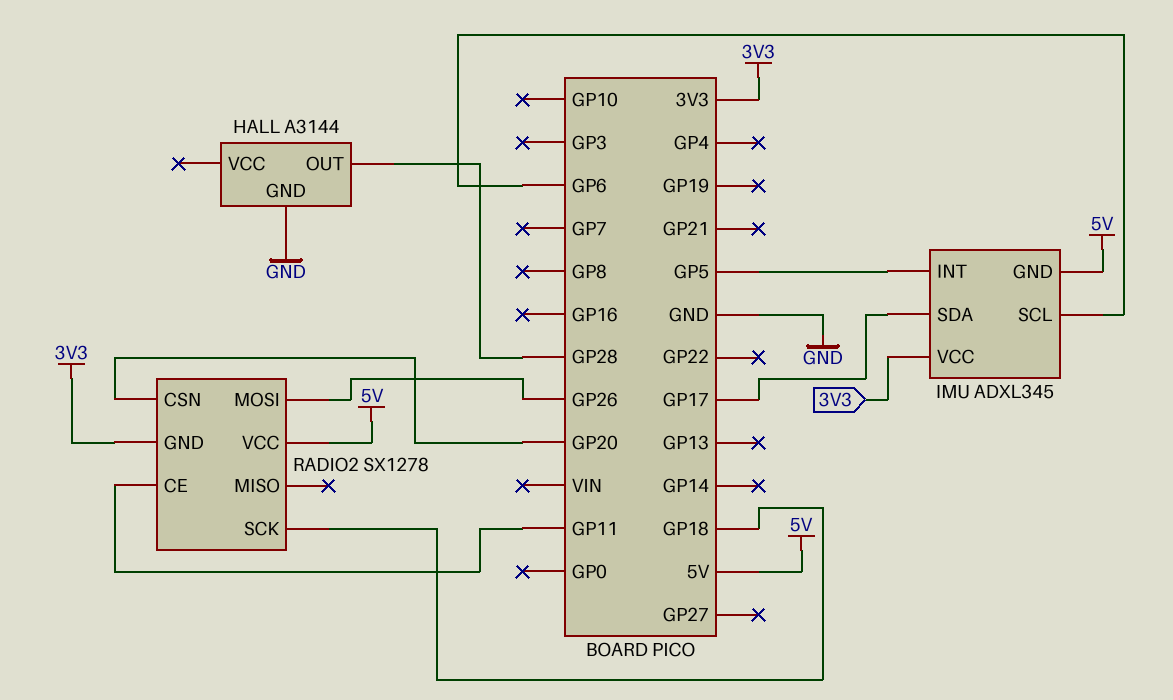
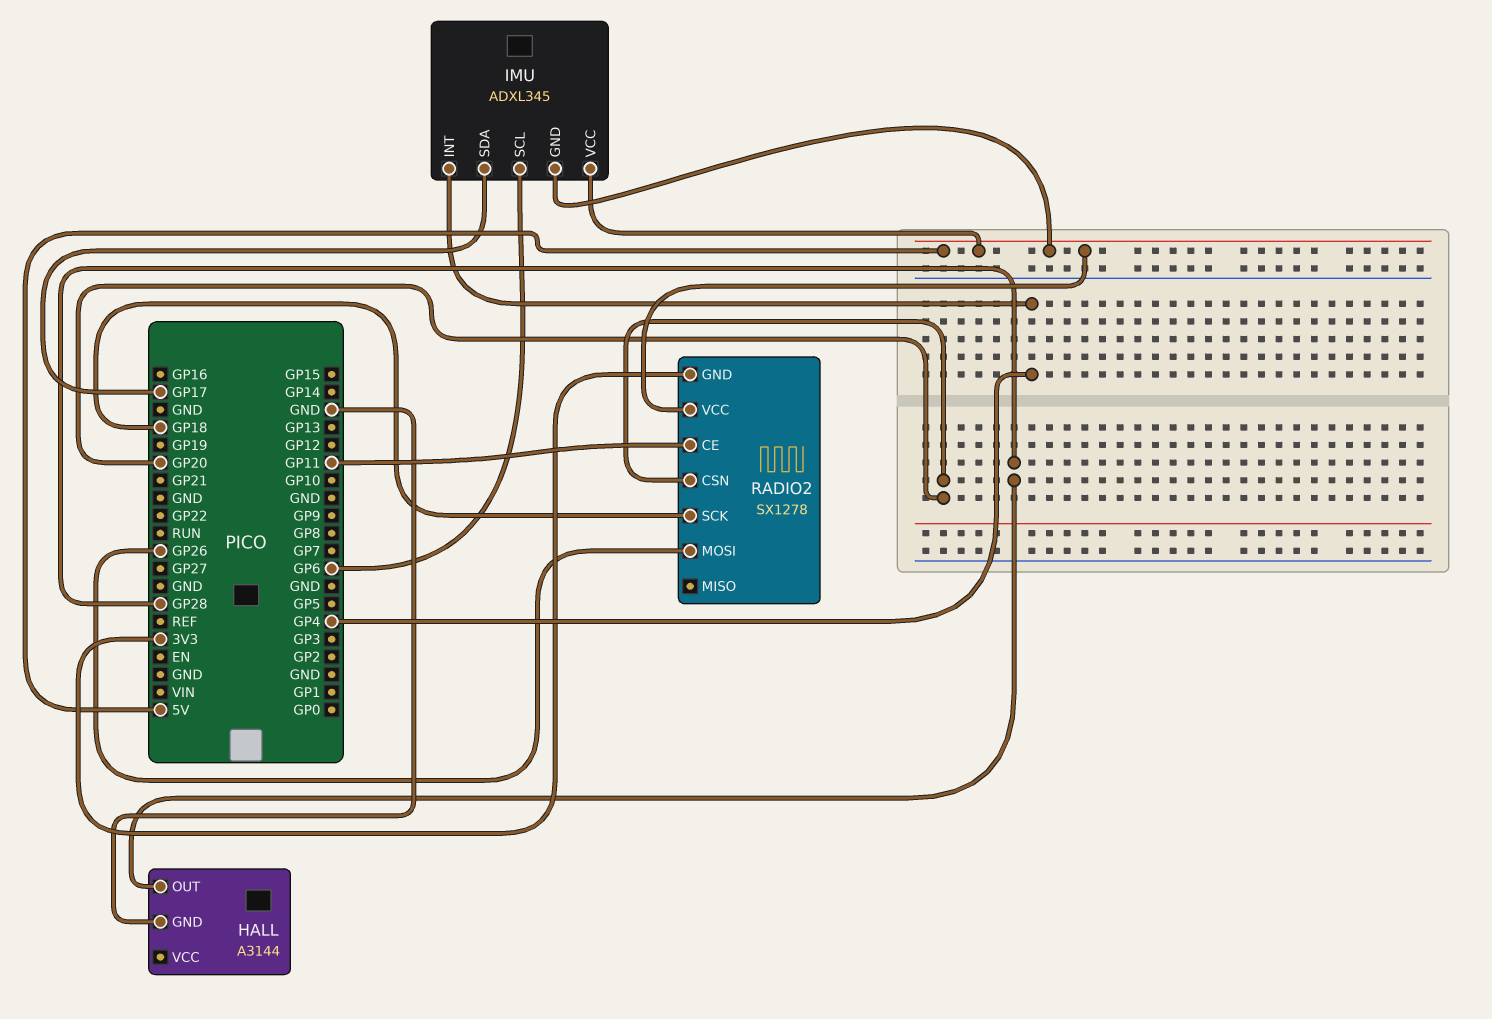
IMU pin INT: GP5 -> GP4
IMU pin VCC: 3V3 -> 5V

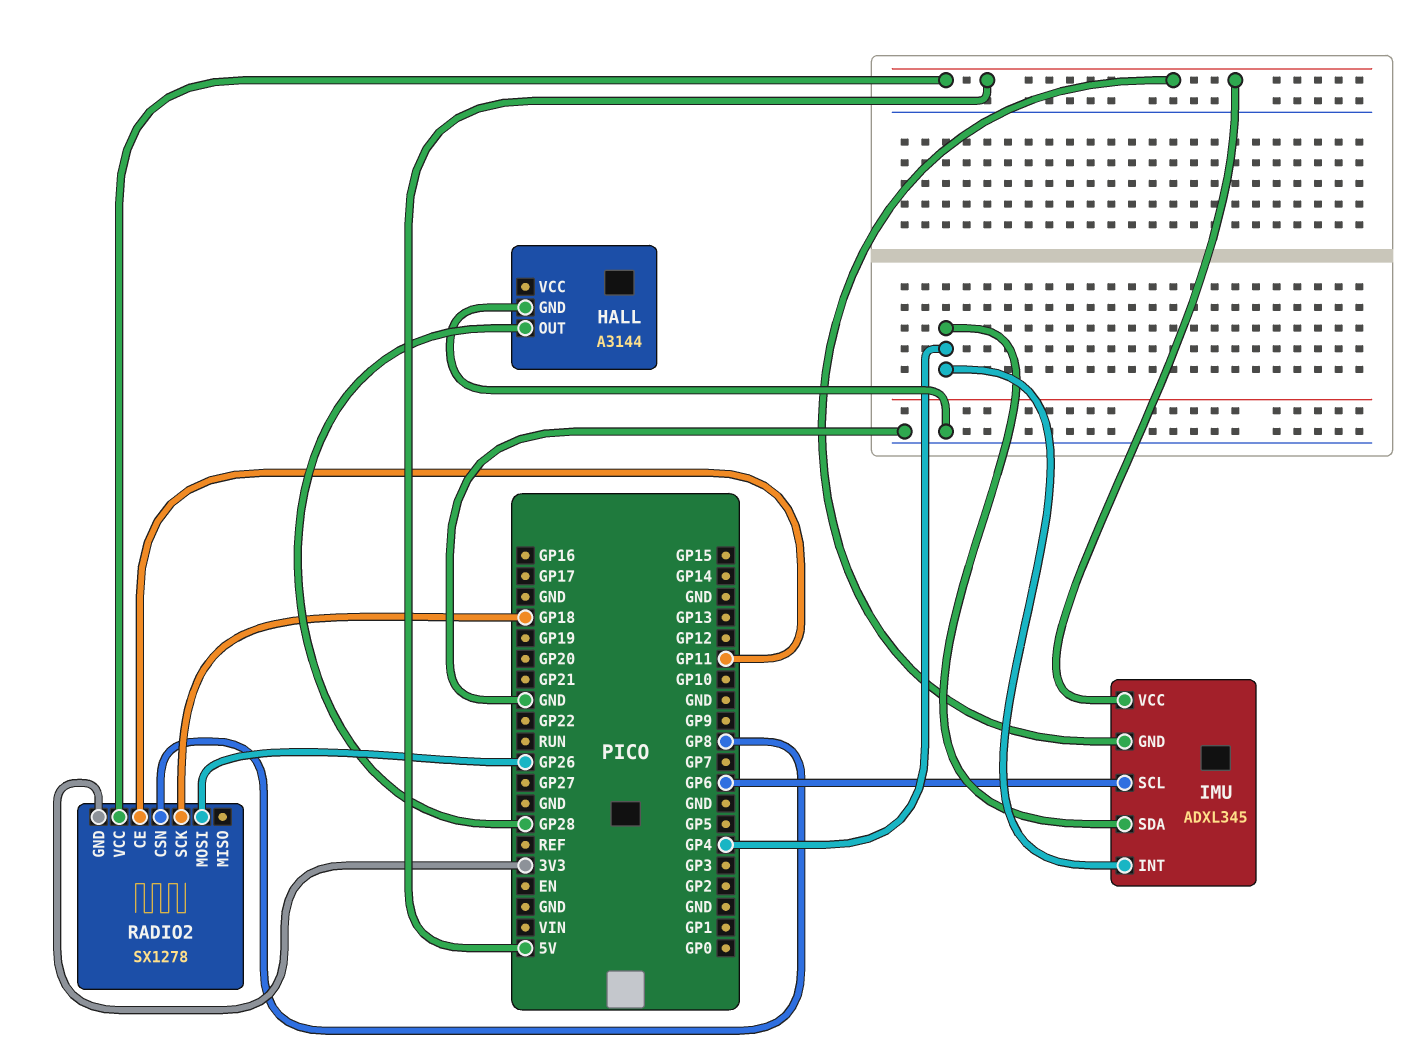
IMU pin SDA: GP17 -> GP4
RADIO2 pin CSN: GP20 -> GP8

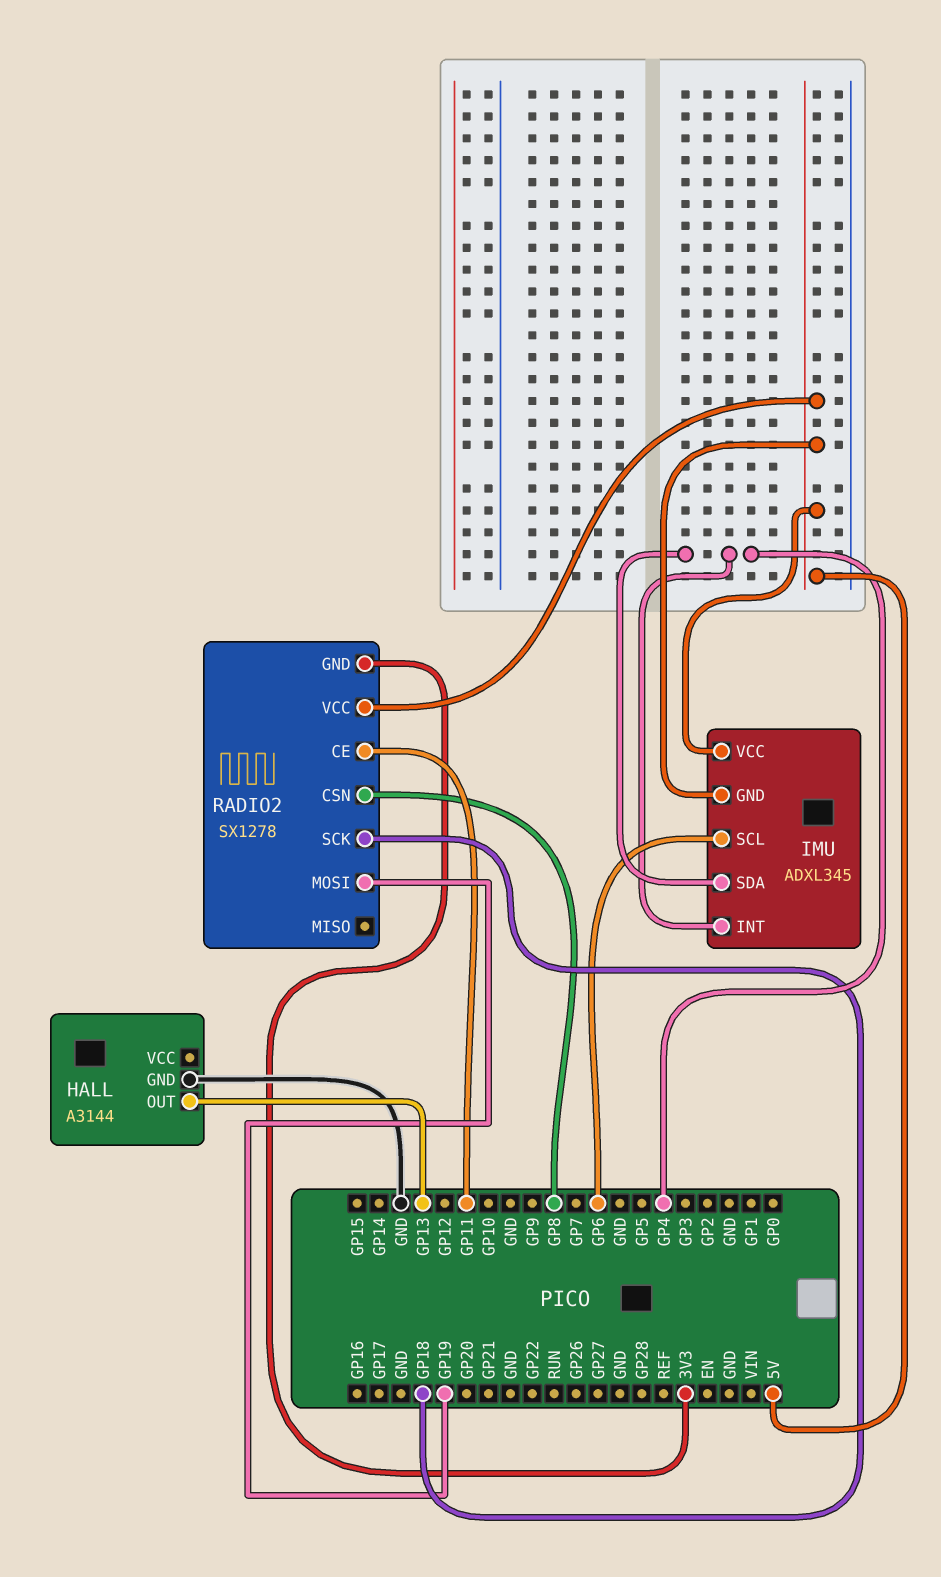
HALL pin OUT: GP28 -> GP13
RADIO2 pin MOSI: GP26 -> GP19

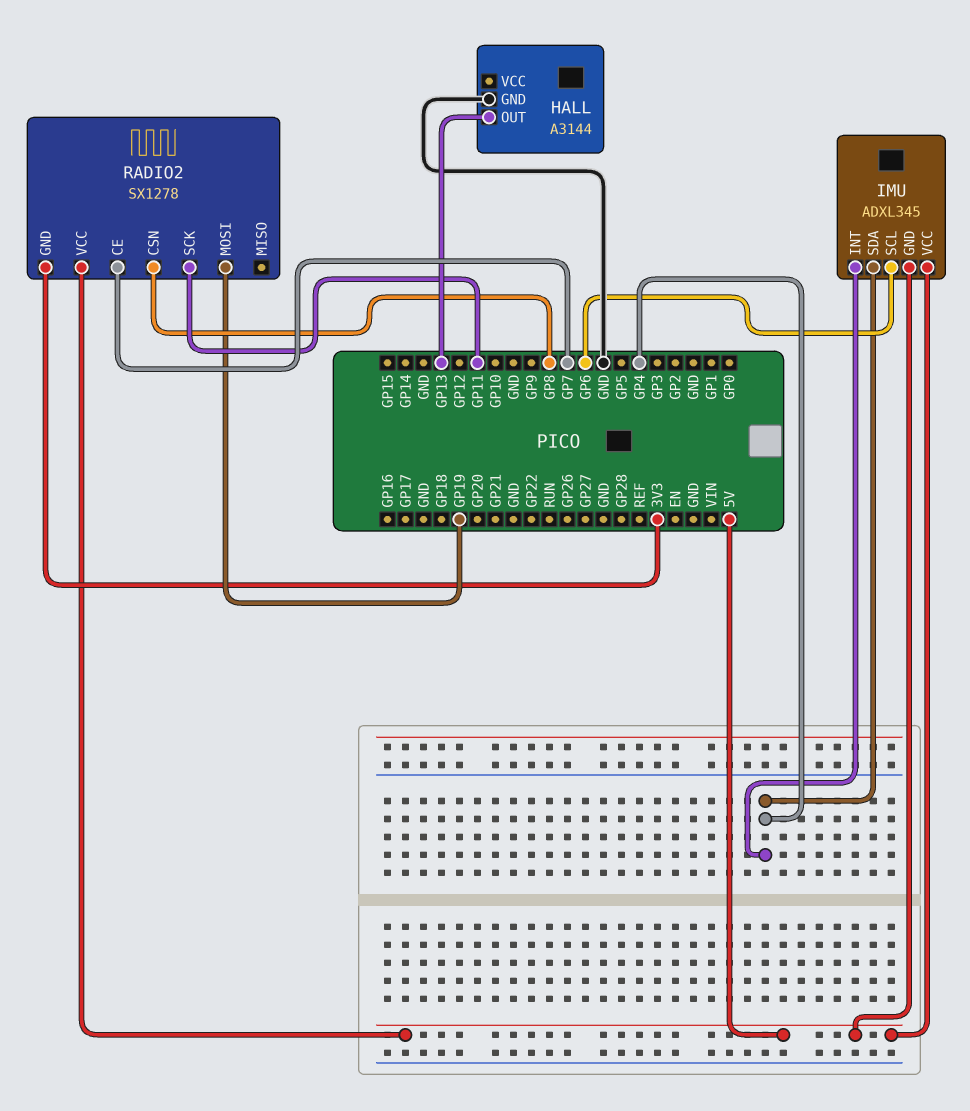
RADIO2 pin CE: GP11 -> GP7
RADIO2 pin SCK: GP18 -> GP11

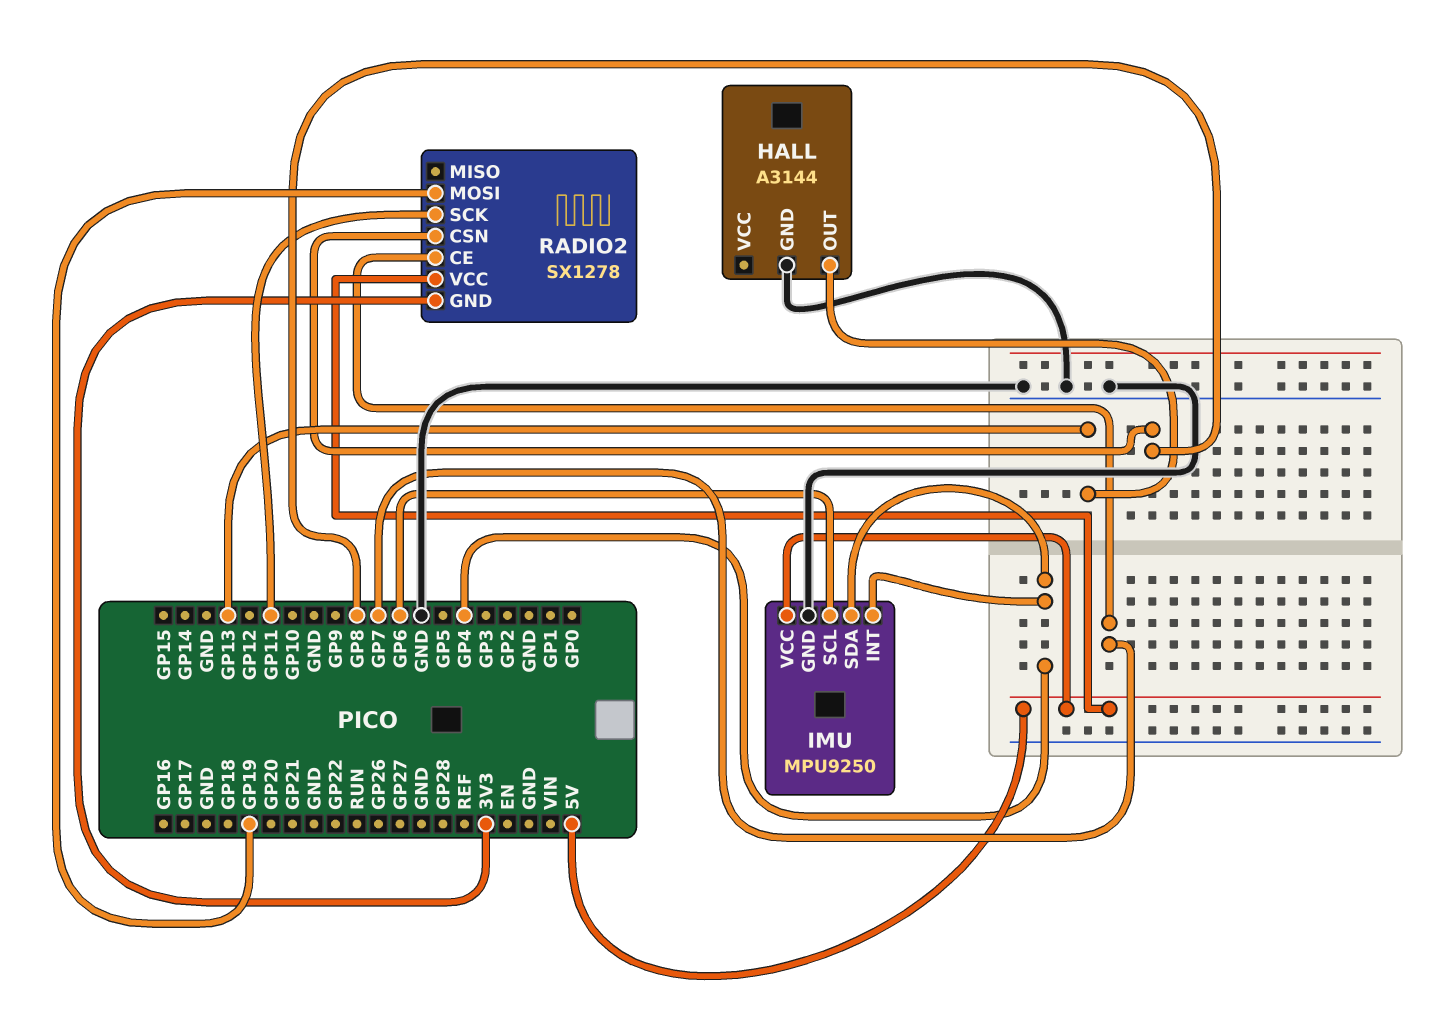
IMU: ADXL345 -> MPU9250
IMU pin GND: 5V -> GND

